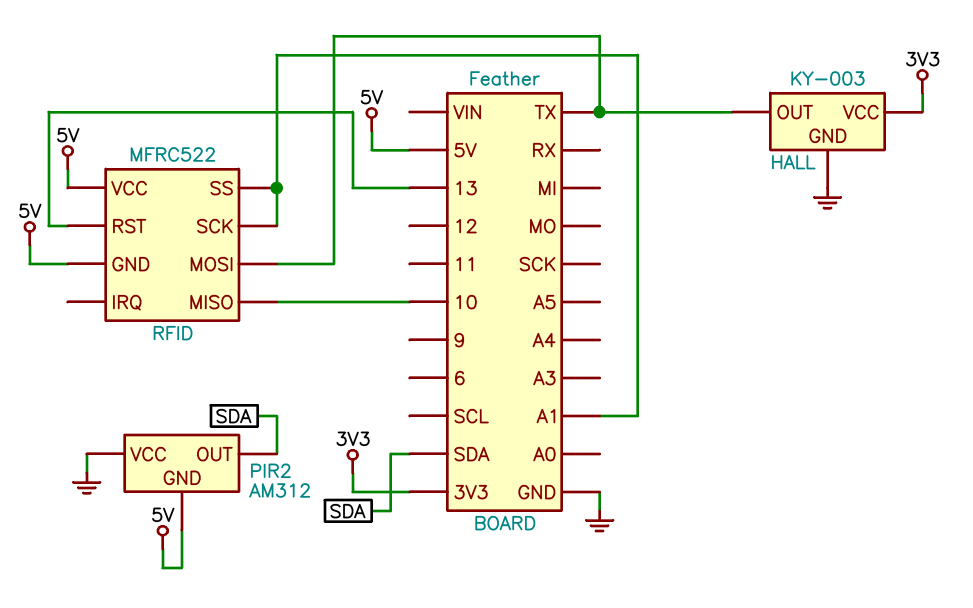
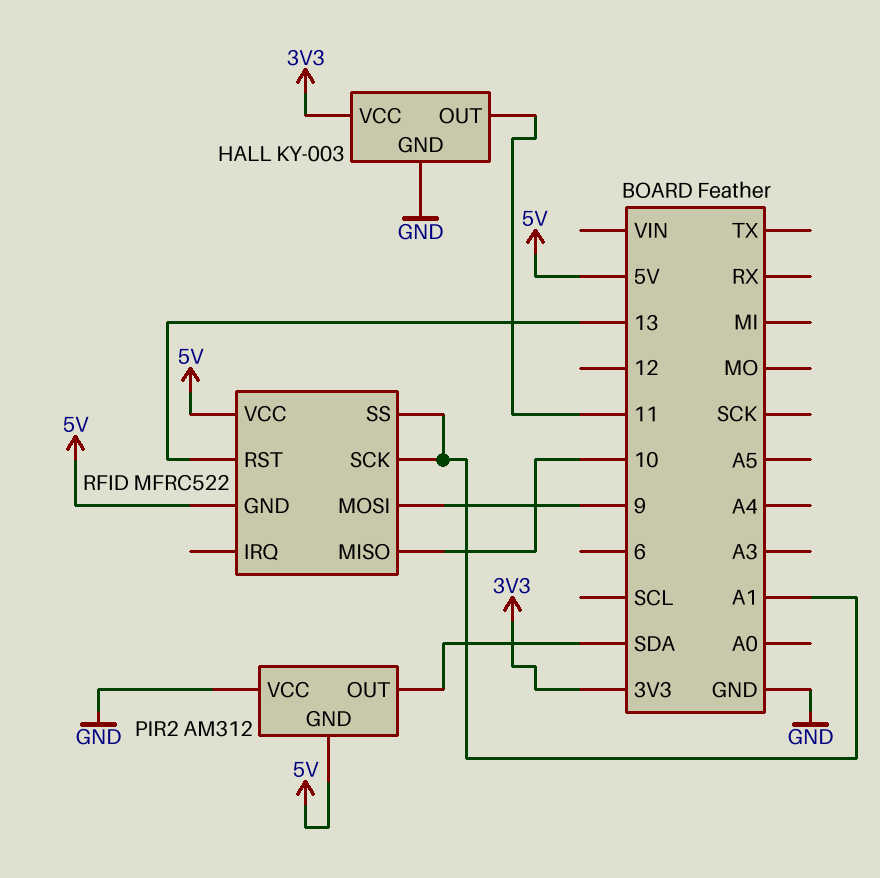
HALL pin OUT: TX -> 11
RFID pin MOSI: TX -> 9

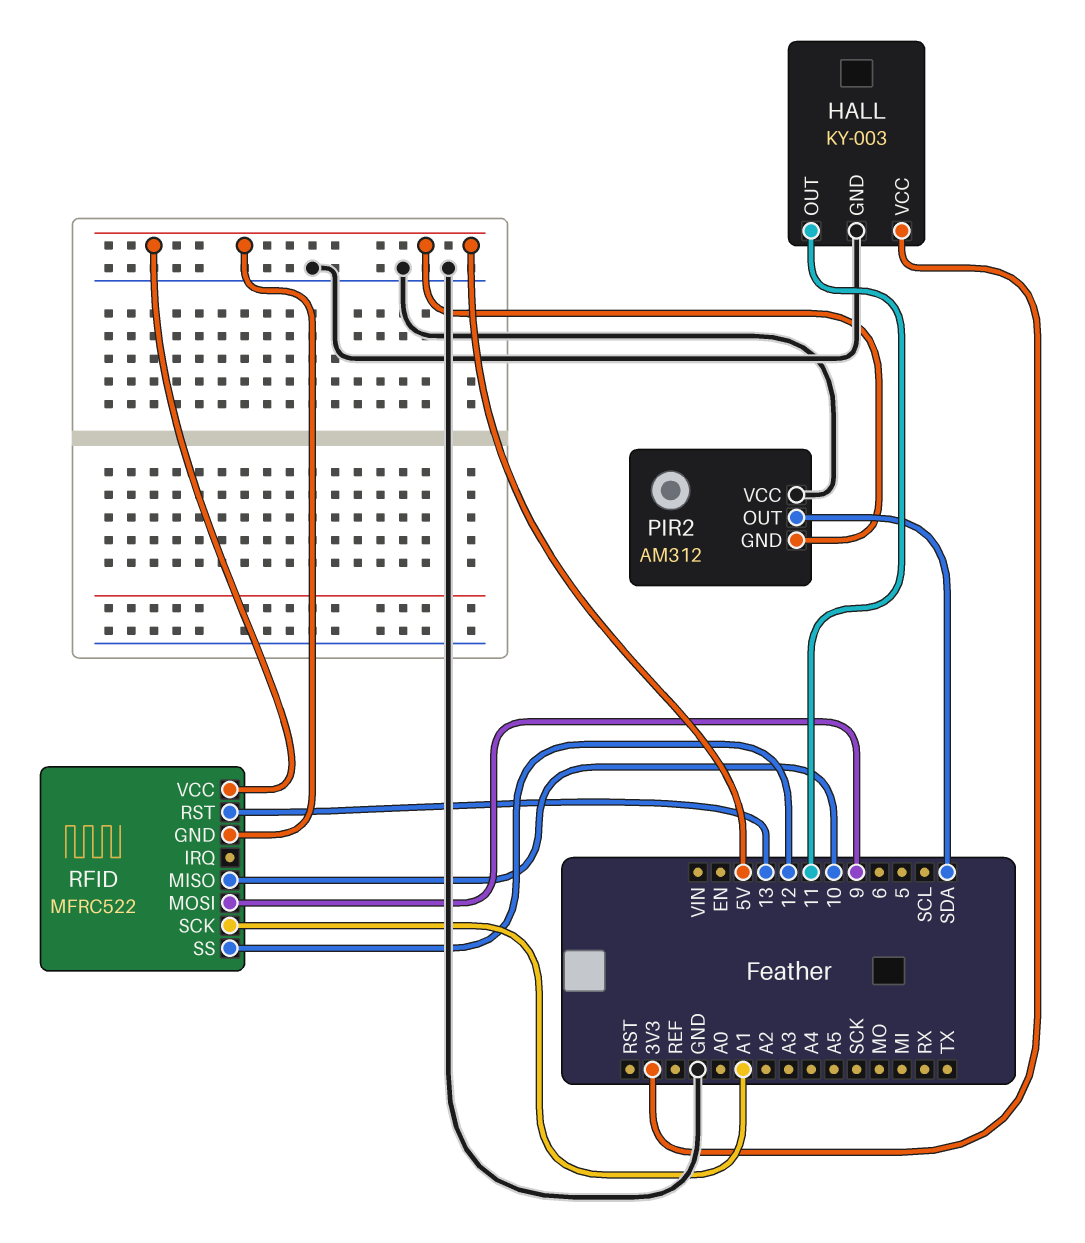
RFID pin SS: A1 -> 12

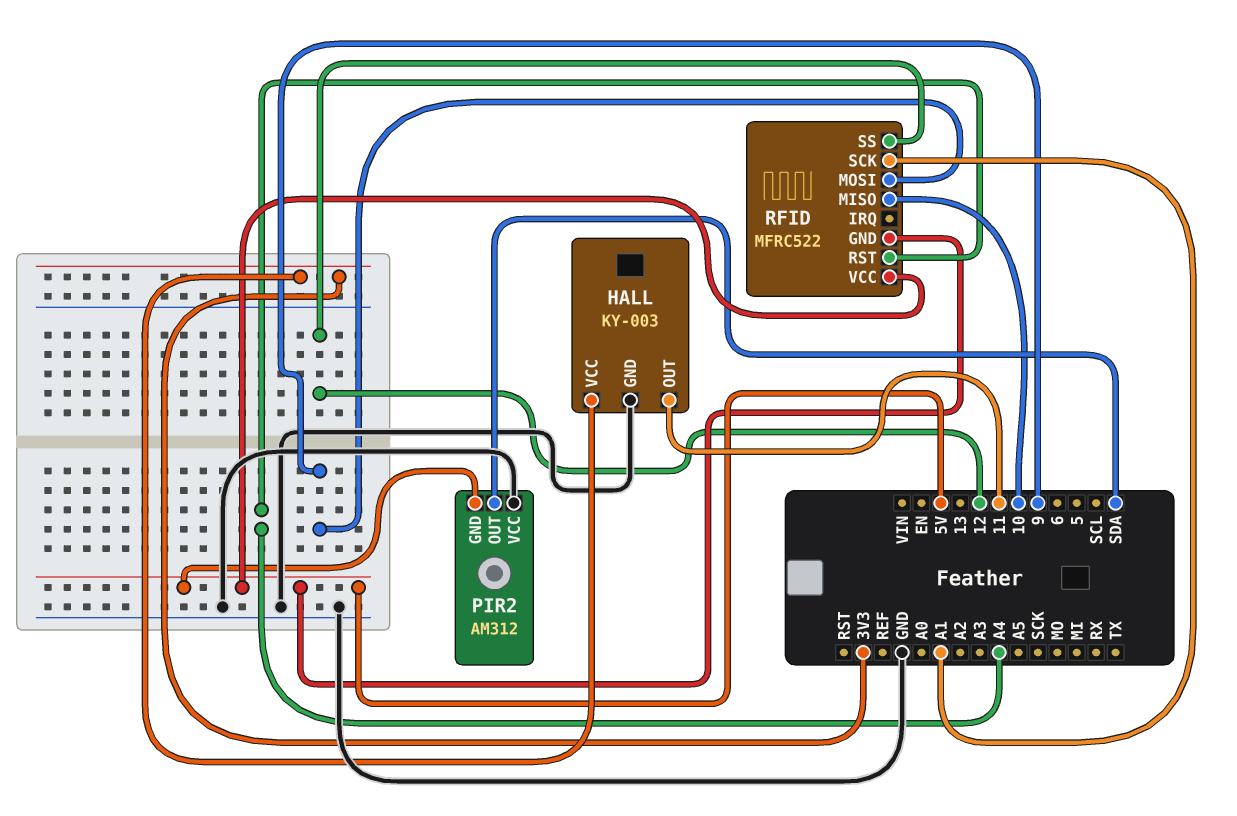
RFID pin RST: 13 -> A4

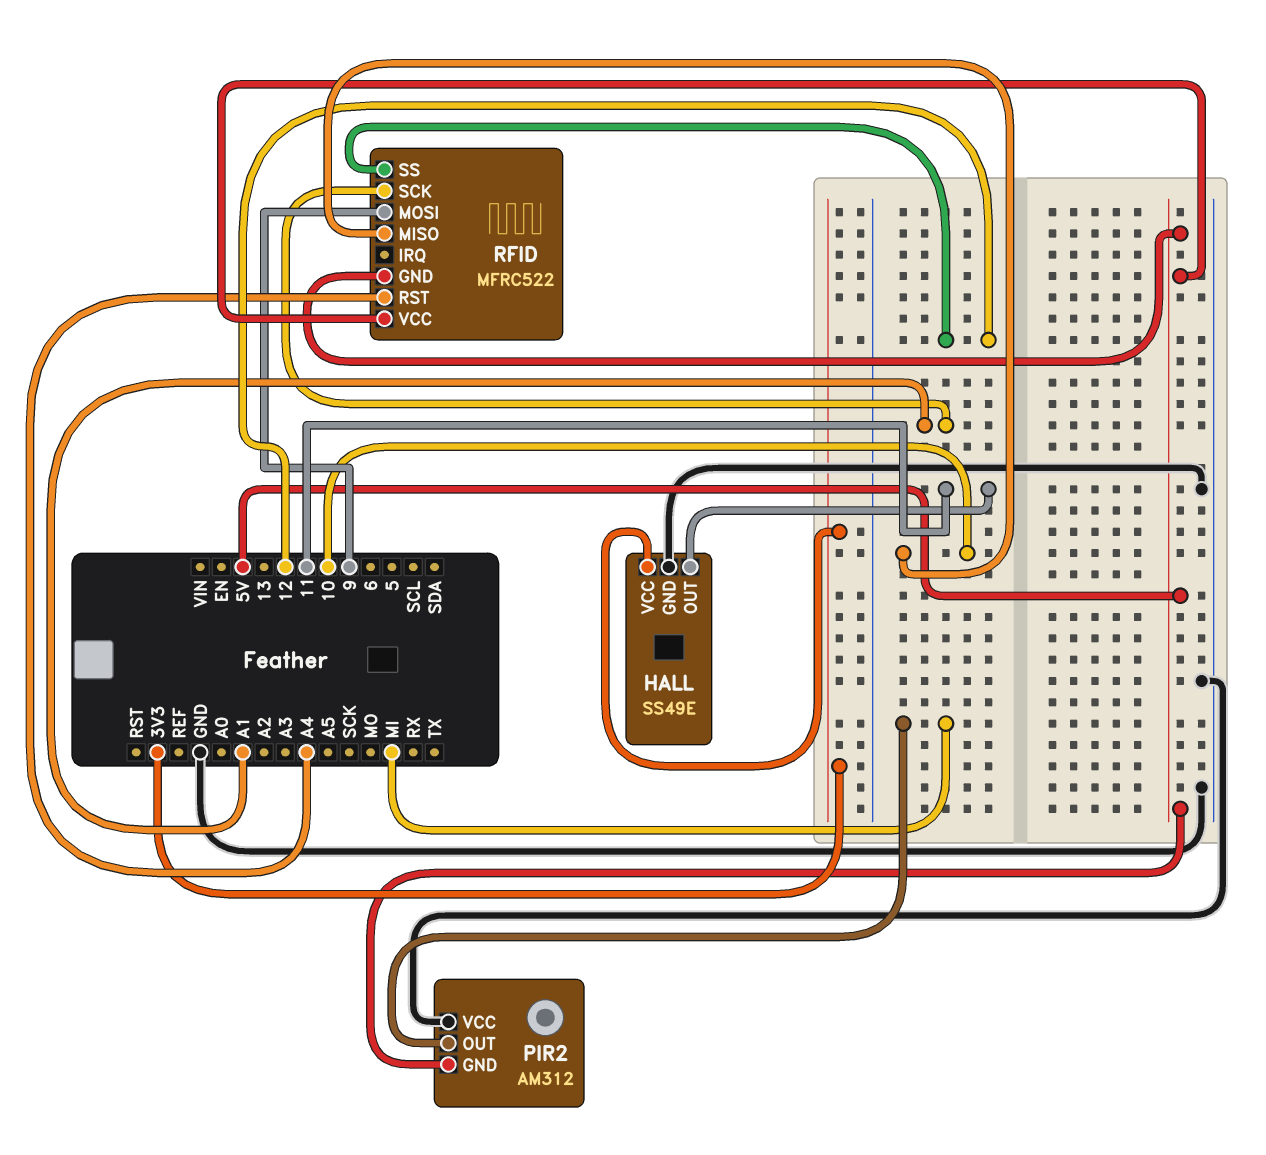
HALL: KY-003 -> SS49E
PIR2 pin OUT: SDA -> MI

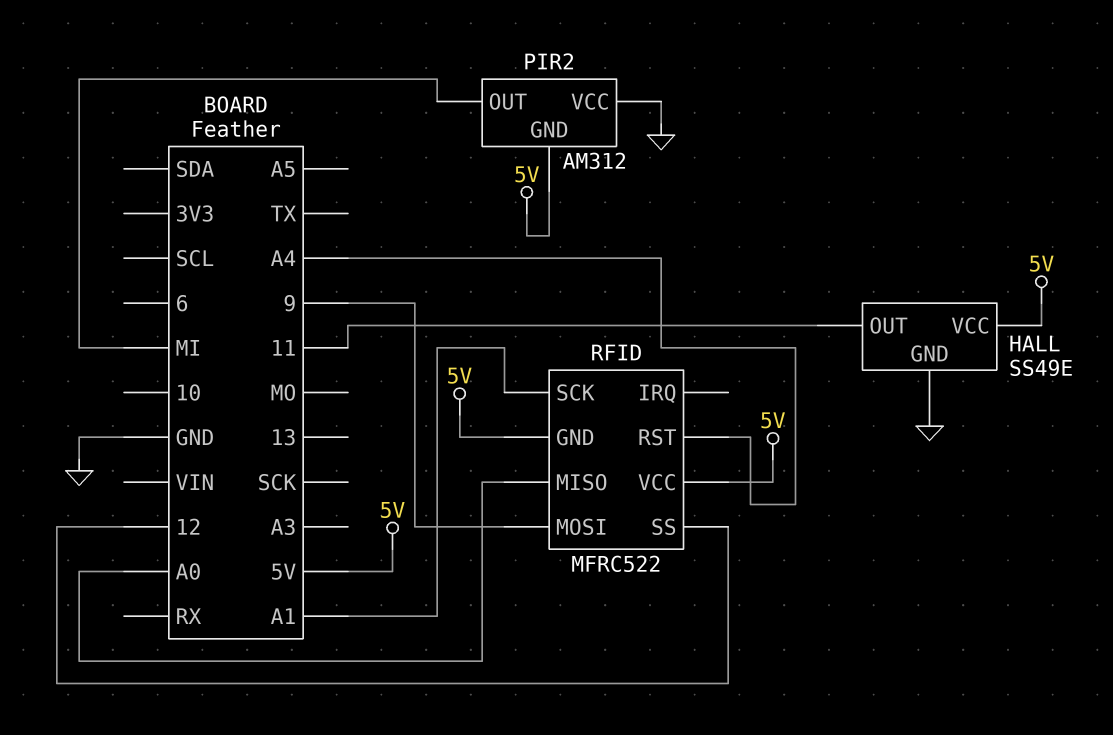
HALL pin VCC: 3V3 -> 5V
RFID pin MISO: 10 -> A0

